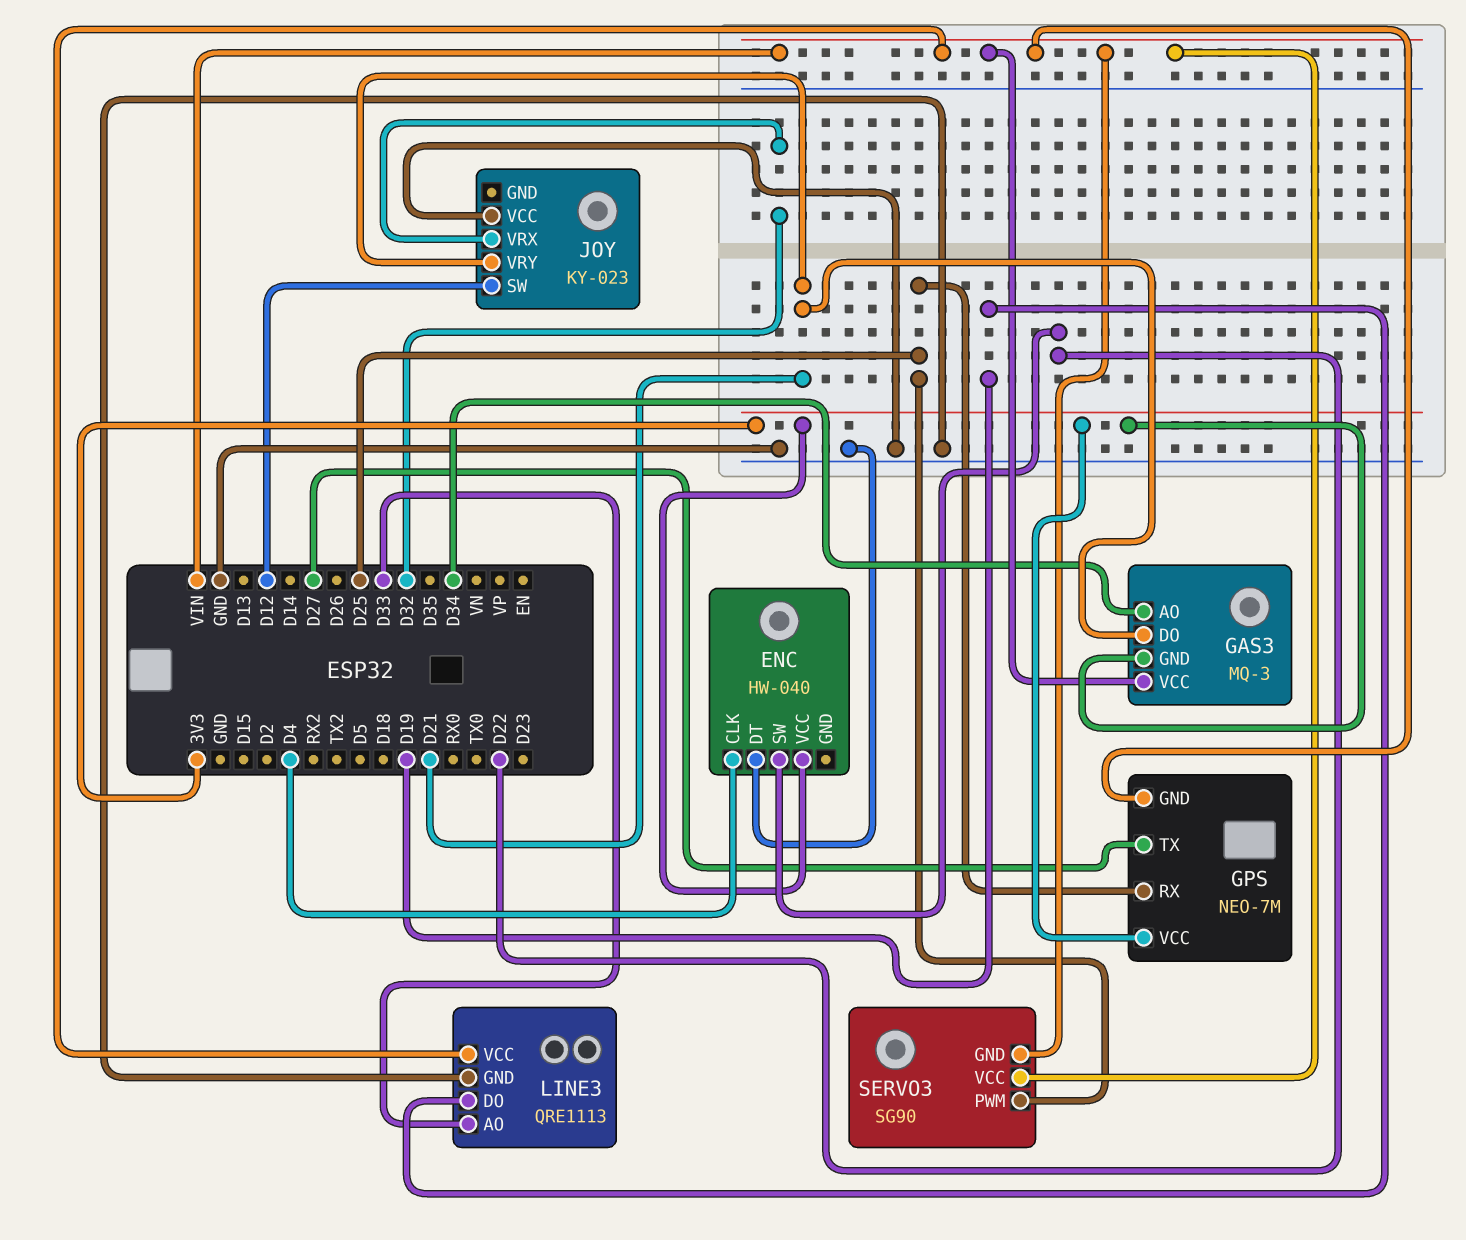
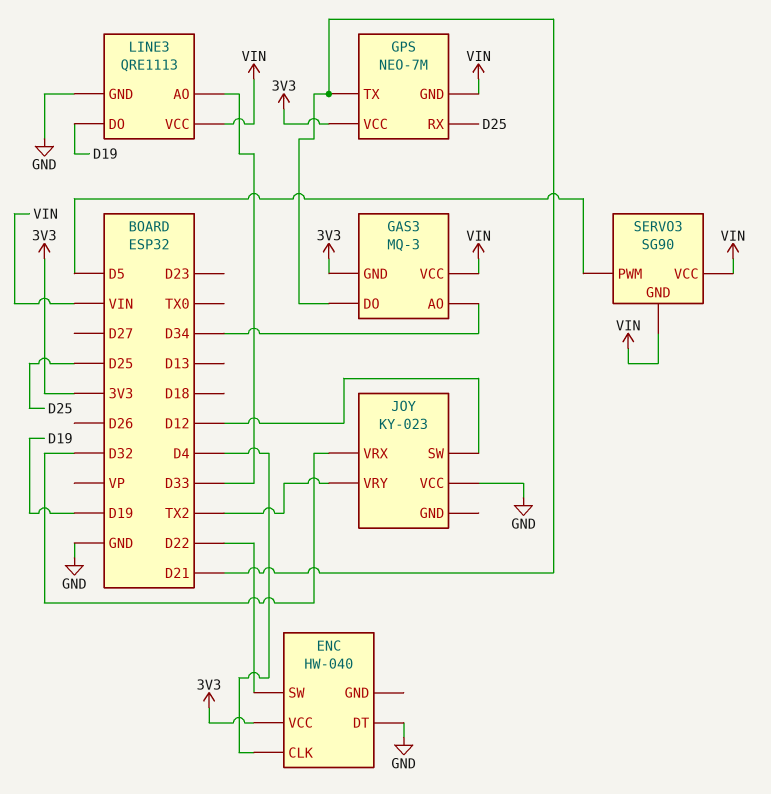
GPS pin TX: D27 -> D21
JOY pin VRY: D21 -> TX2
SERVO3 pin PWM: D25 -> D5

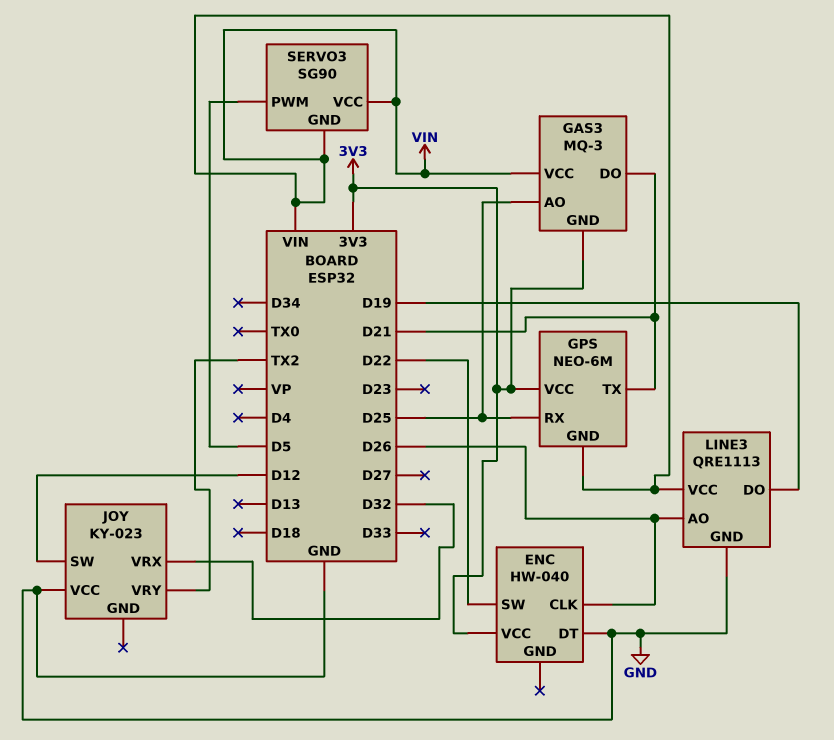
ENC pin CLK: D4 -> D26
GAS3 pin AO: D34 -> D25
GPS: NEO-7M -> NEO-6M
LINE3 pin AO: D33 -> D26

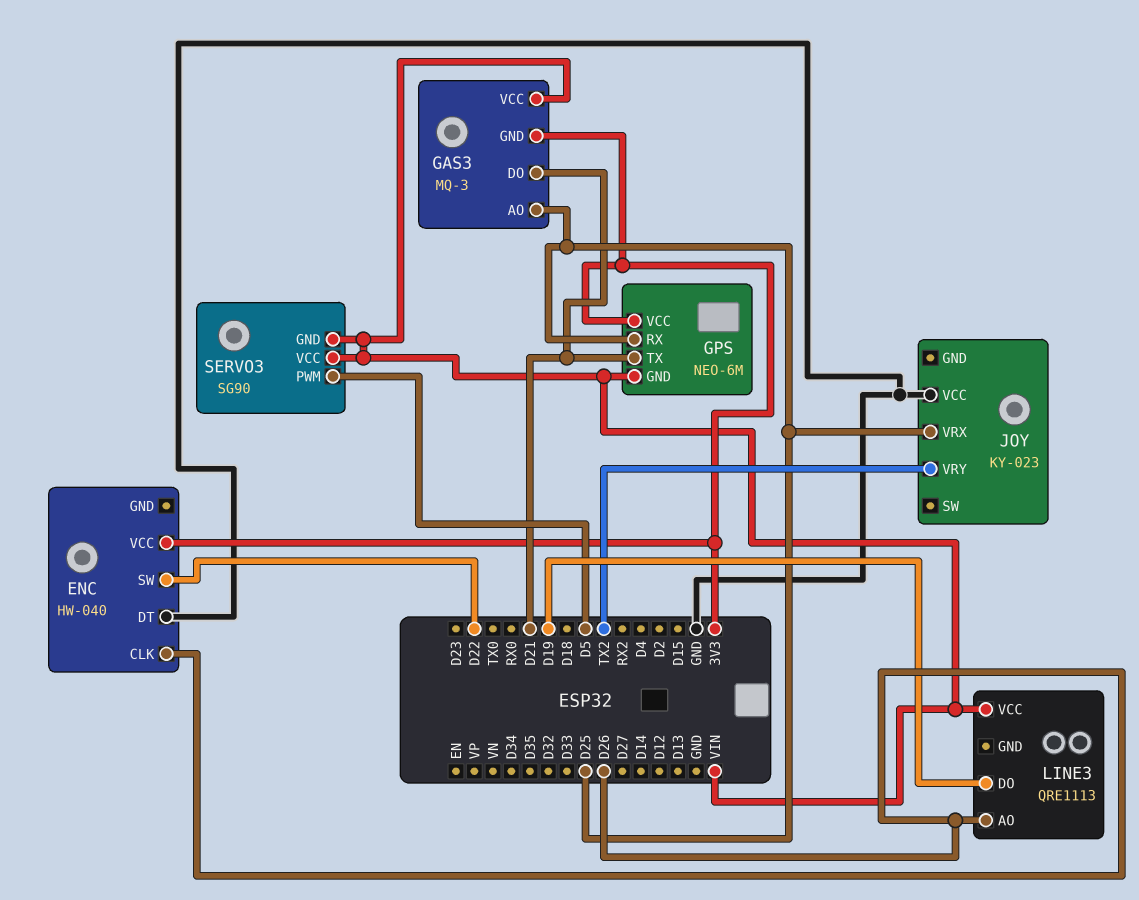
JOY pin SW: D12 -> none
JOY pin VRX: D32 -> D25
LINE3 pin GND: GND -> none

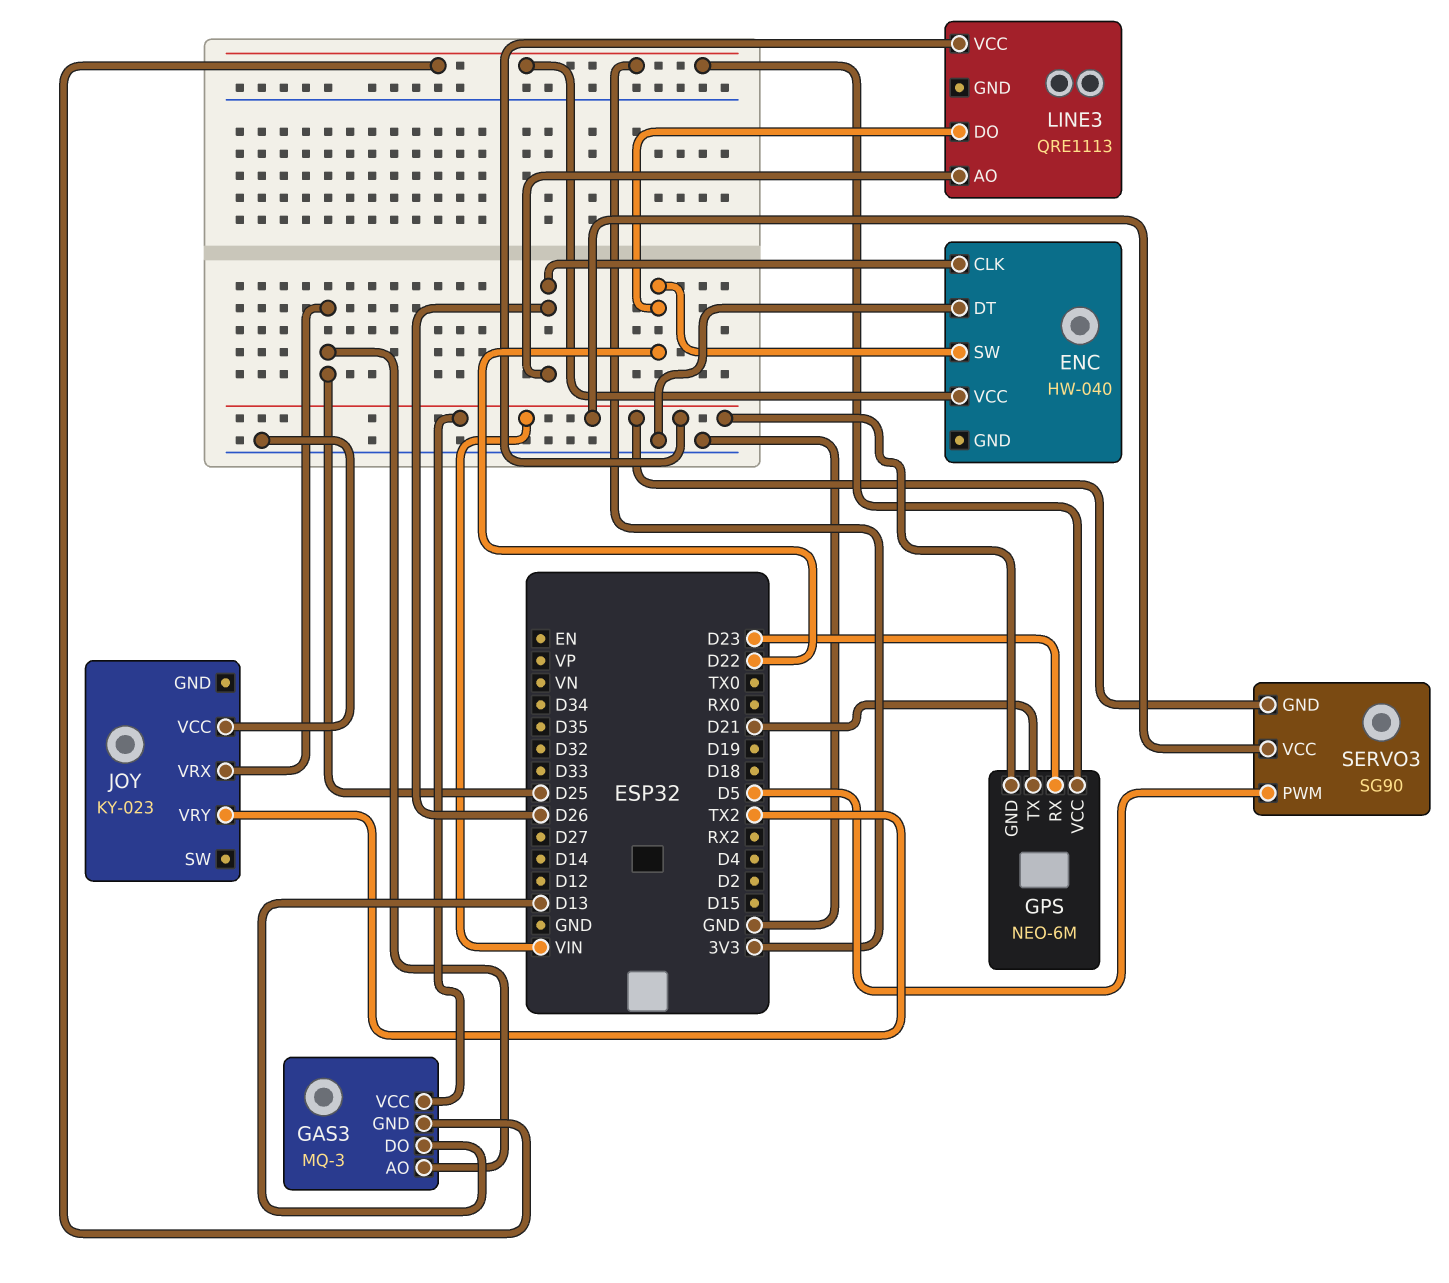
GAS3 pin DO: D21 -> D13
GPS pin RX: D25 -> D23
LINE3 pin DO: D19 -> D22

